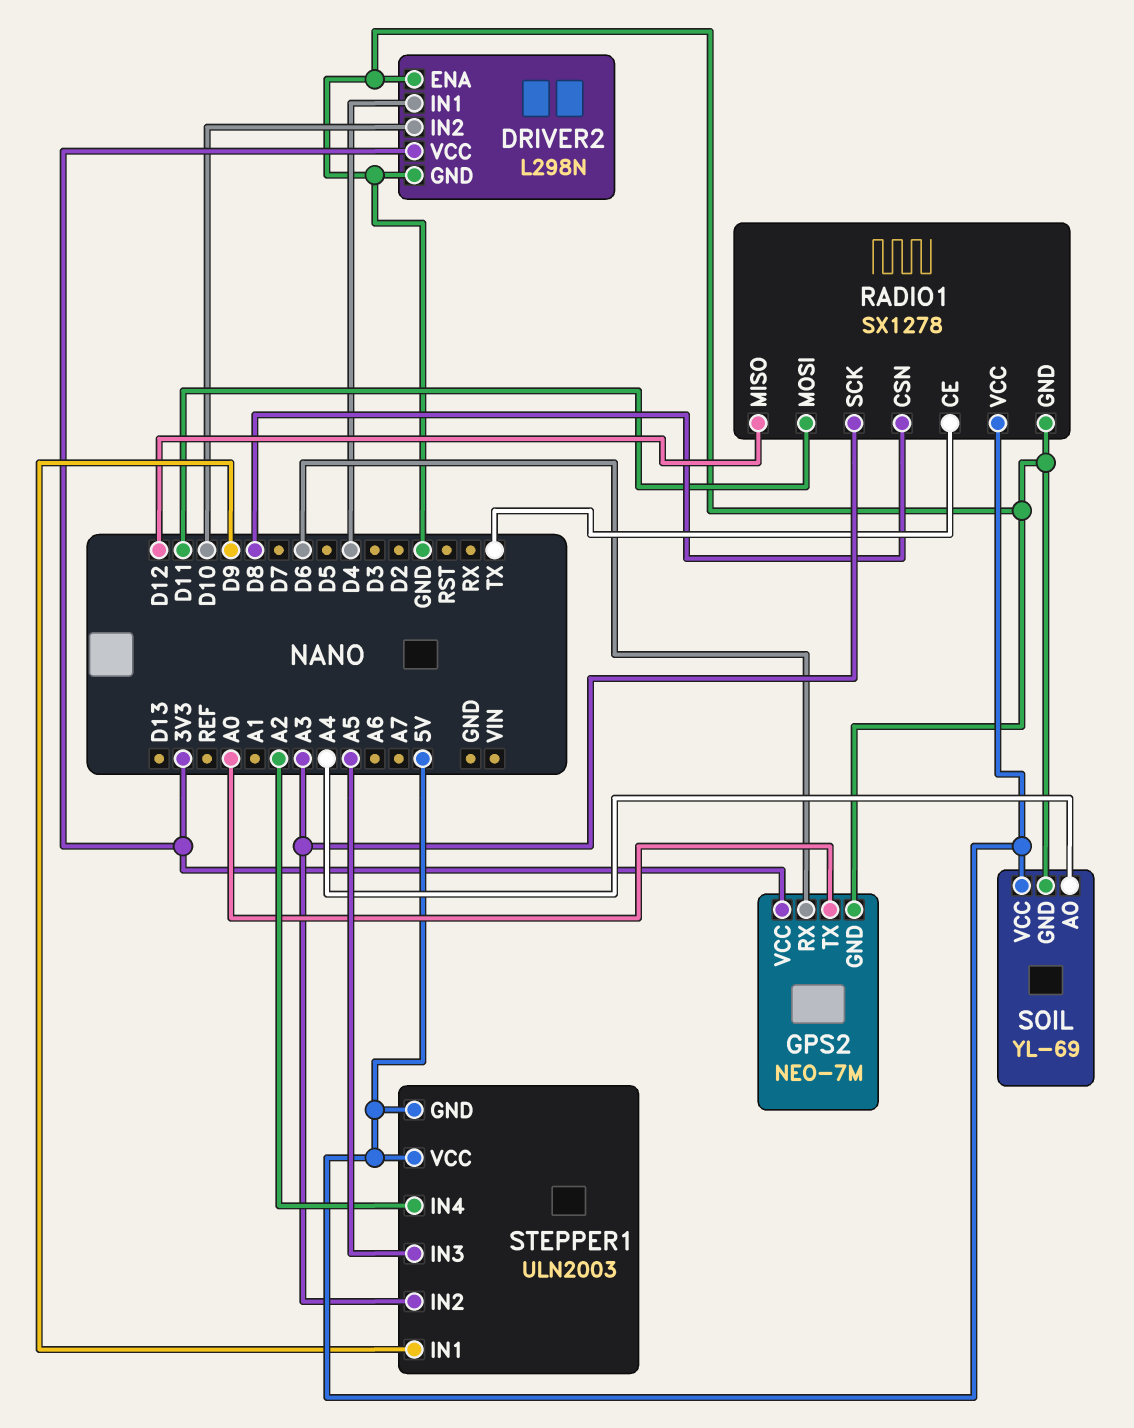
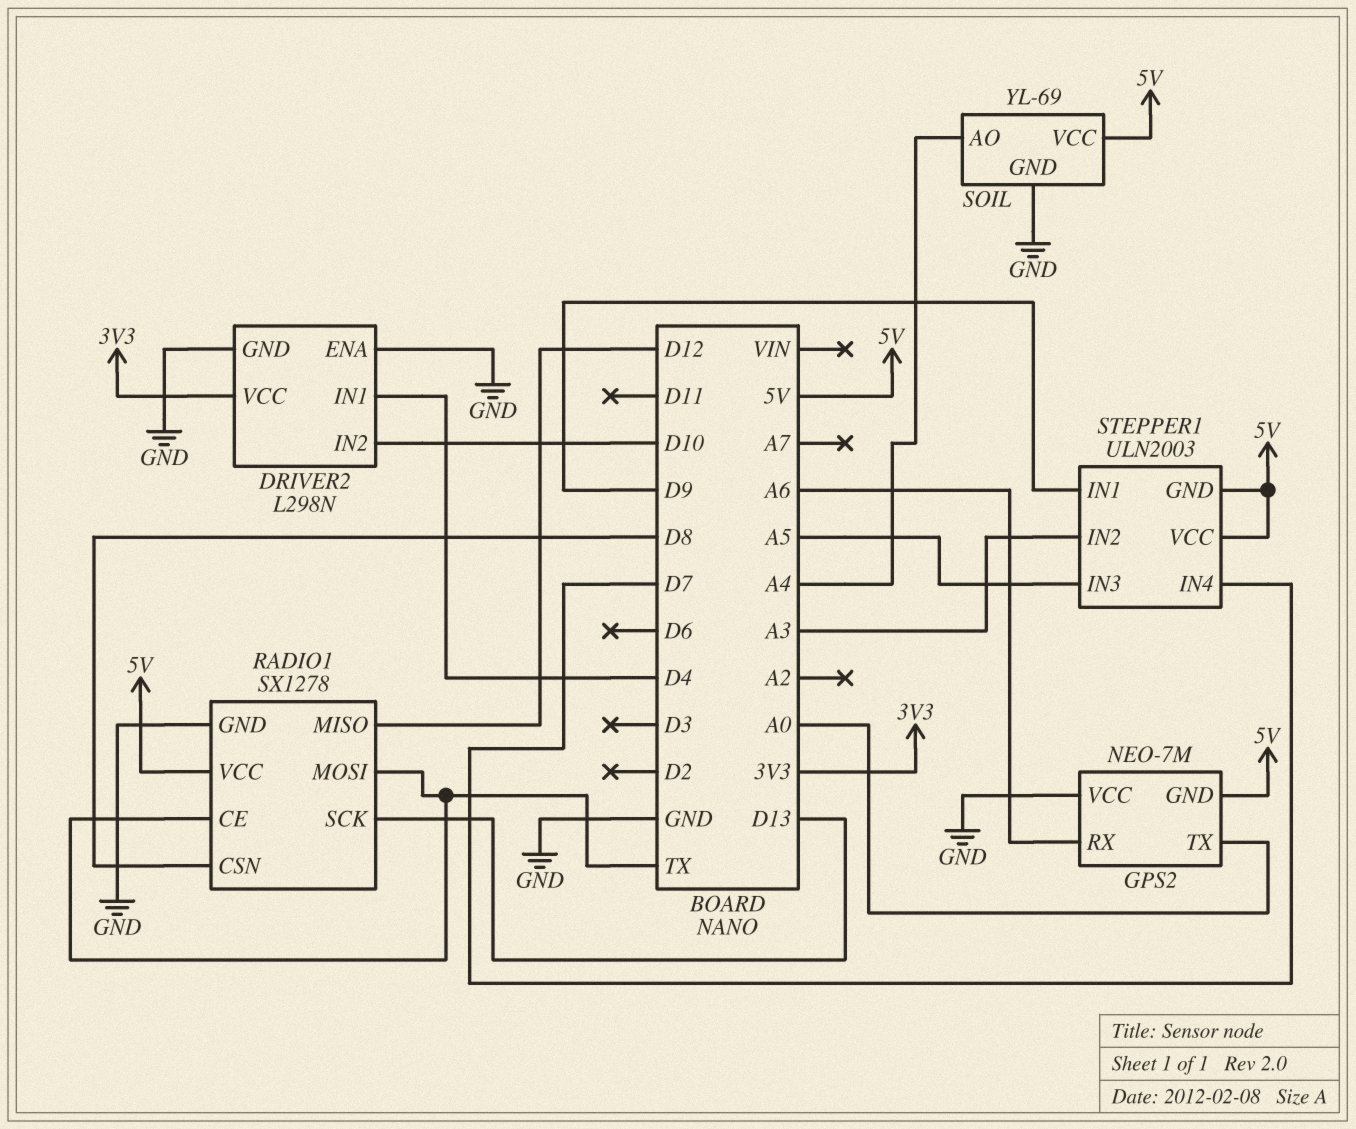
GPS2 pin GND: GND -> 5V
GPS2 pin RX: D6 -> A6
GPS2 pin VCC: 3V3 -> GND
RADIO1 pin MOSI: D11 -> TX
RADIO1 pin SCK: A3 -> D13
STEPPER1 pin IN4: A2 -> D7

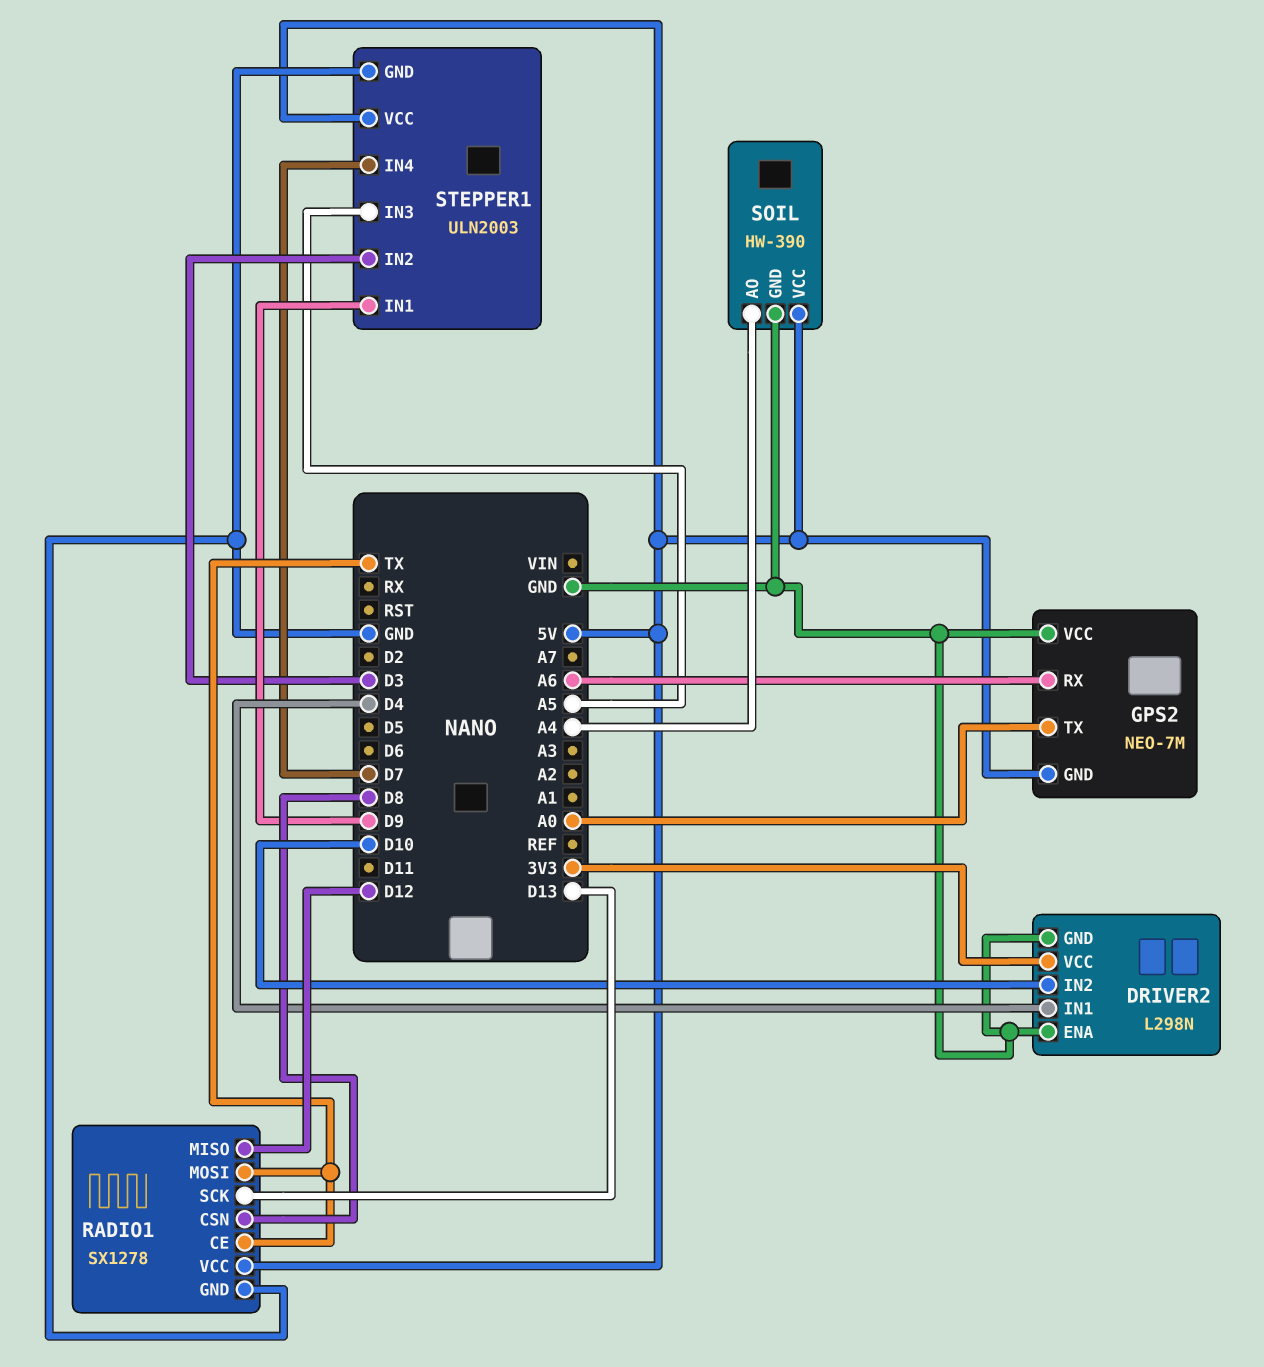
SOIL: YL-69 -> HW-390
STEPPER1 pin GND: 5V -> GND
STEPPER1 pin IN2: A3 -> D3

